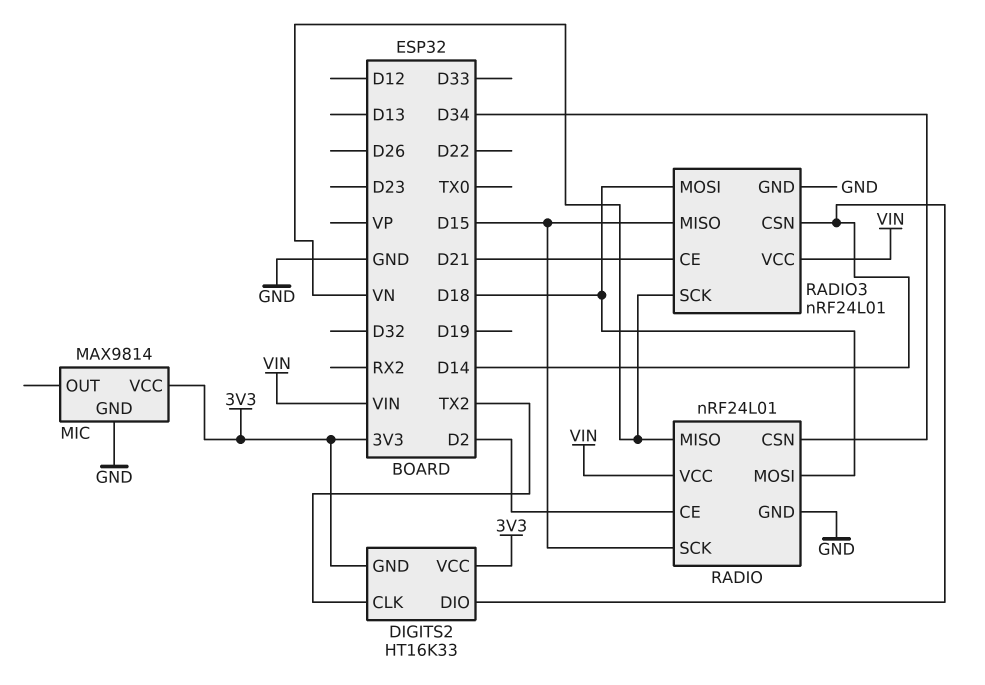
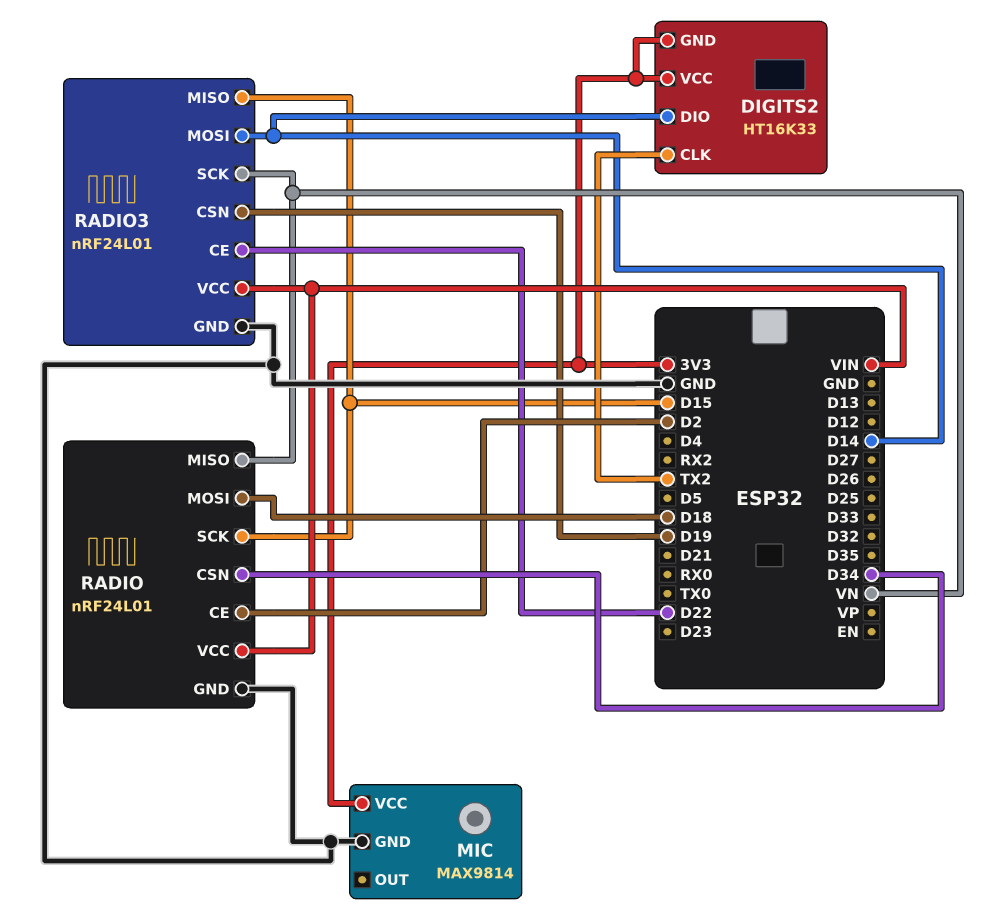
RADIO3 pin CE: D21 -> D22
RADIO3 pin CSN: D14 -> D19
RADIO3 pin MOSI: D18 -> D14

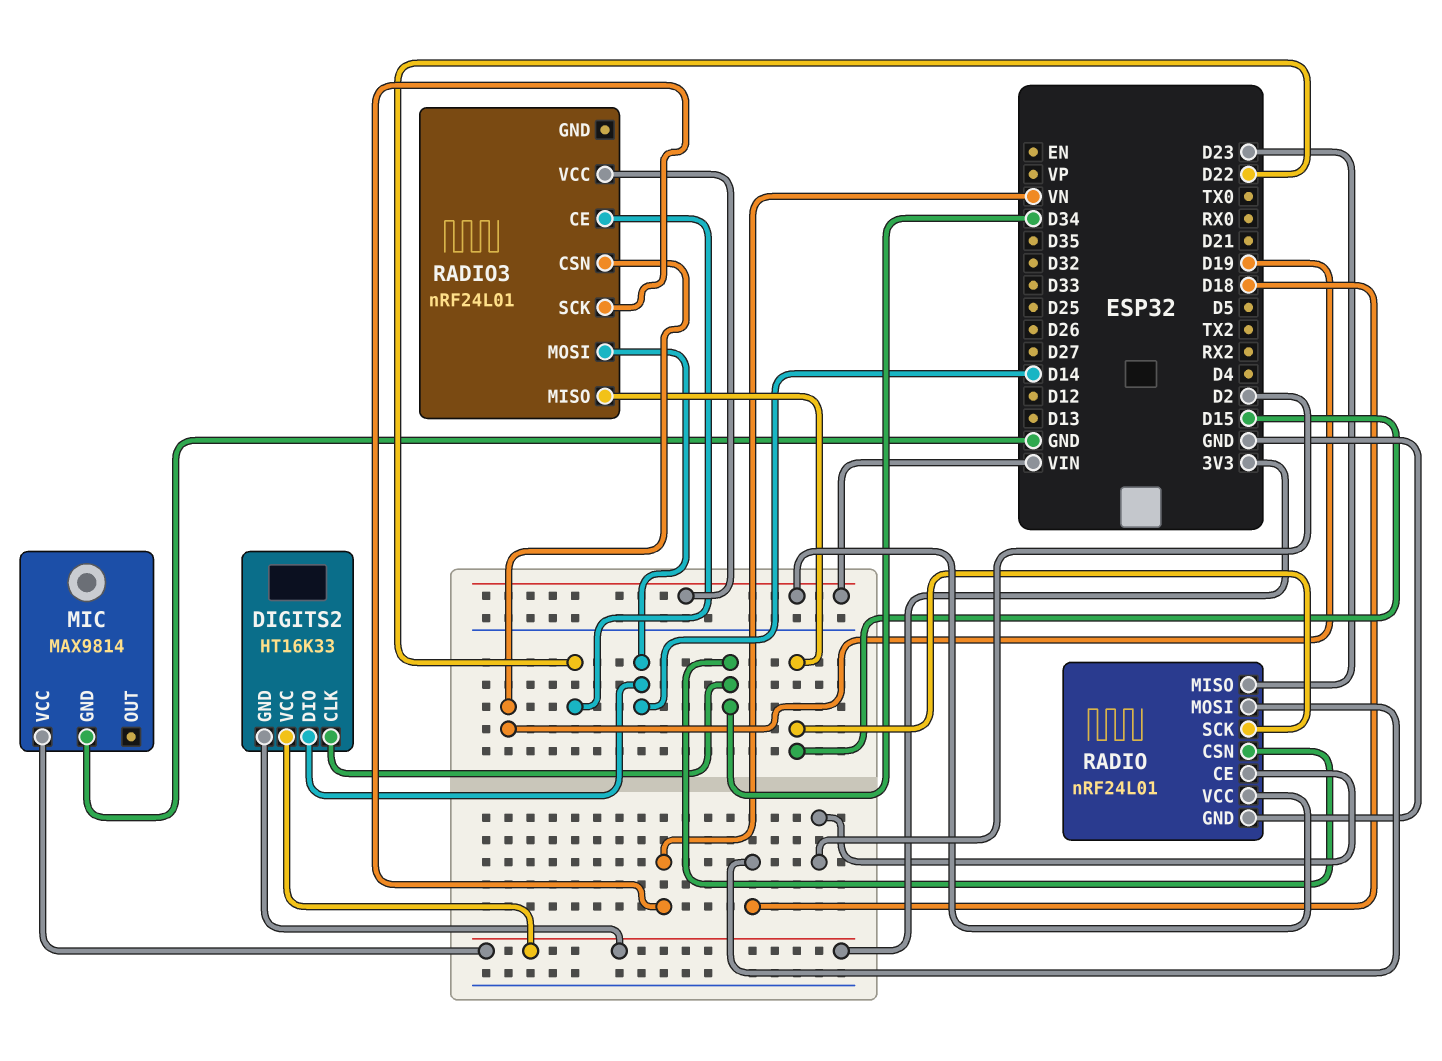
DIGITS2 pin CLK: TX2 -> D34
RADIO pin MISO: VN -> D23
RADIO3 pin GND: GND -> none

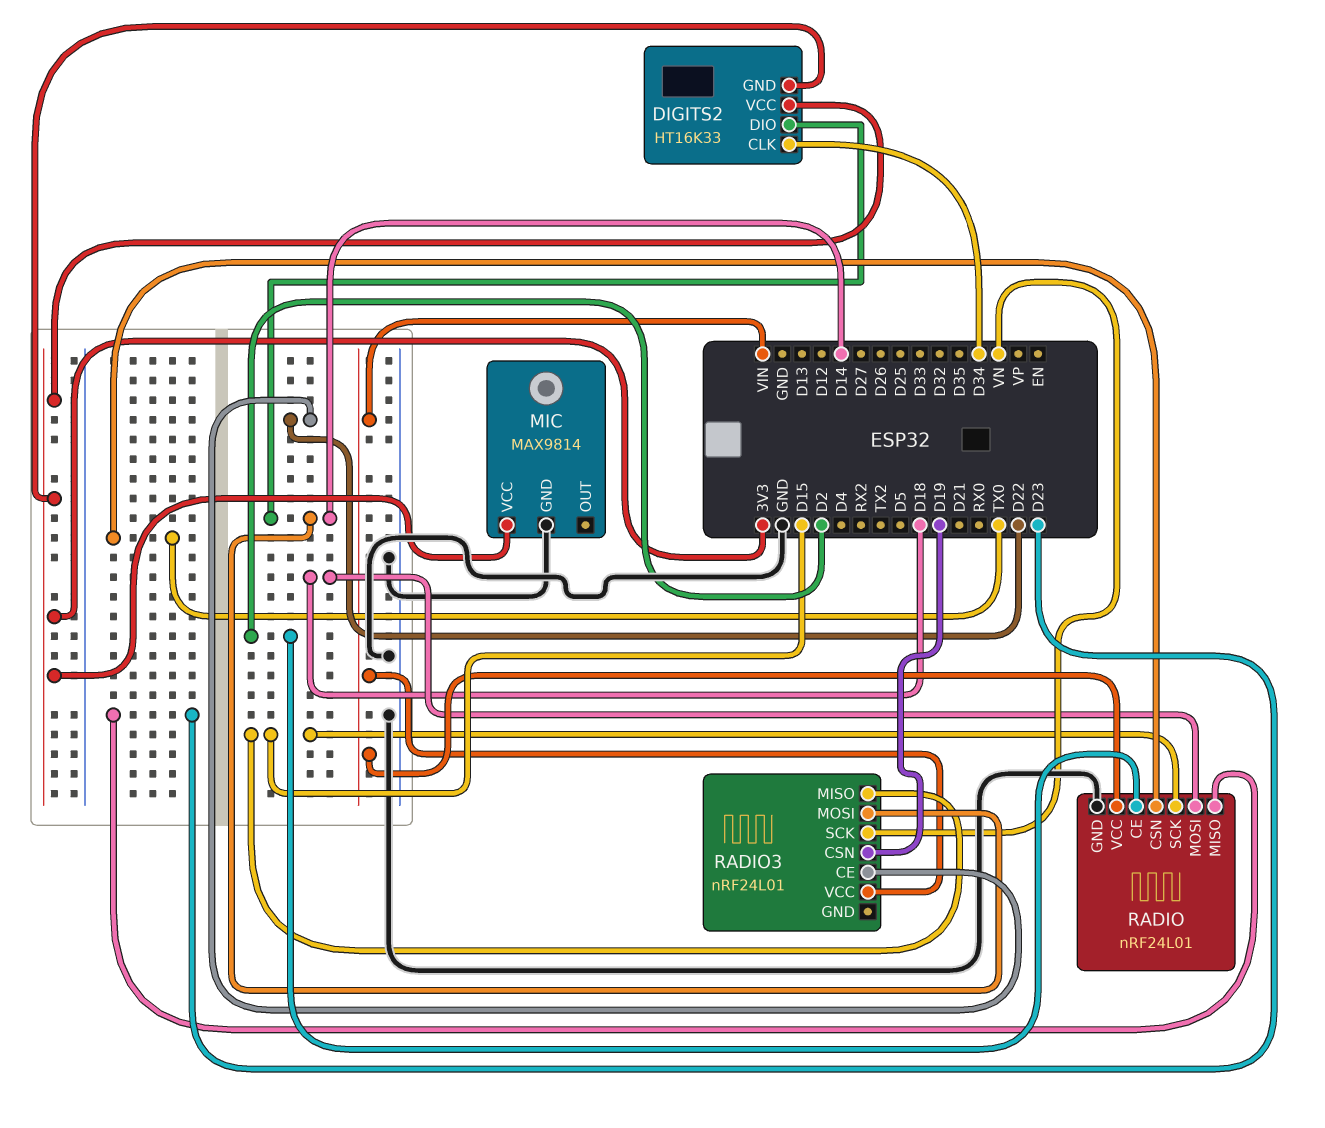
RADIO pin CSN: D34 -> TX0

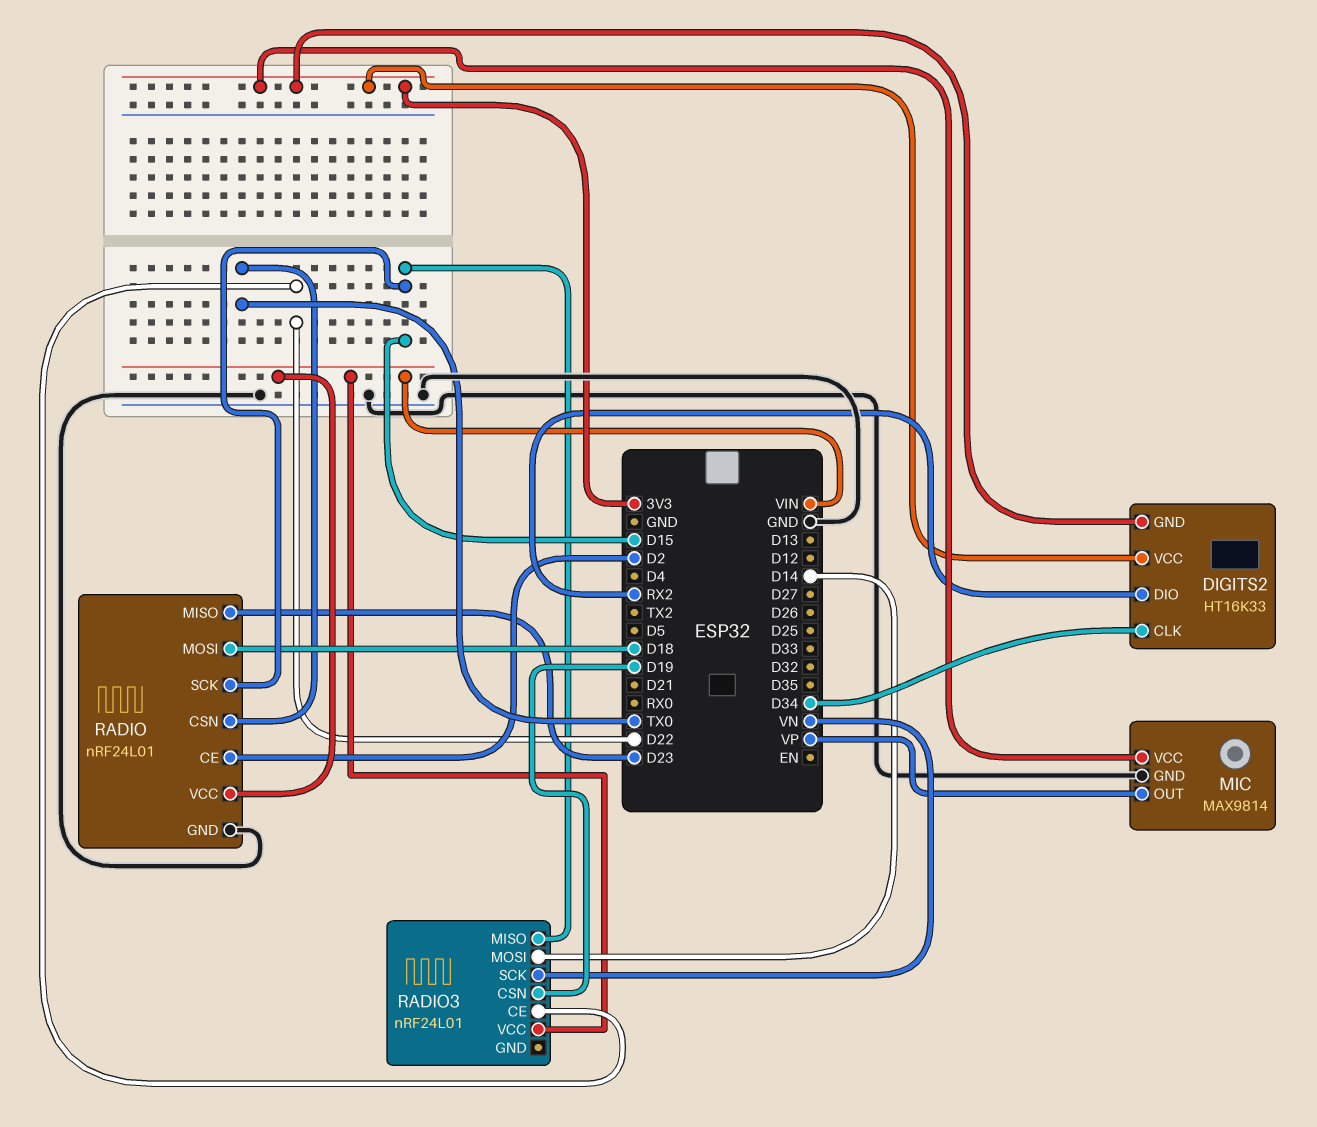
DIGITS2 pin DIO: D14 -> RX2
MIC pin OUT: none -> VP

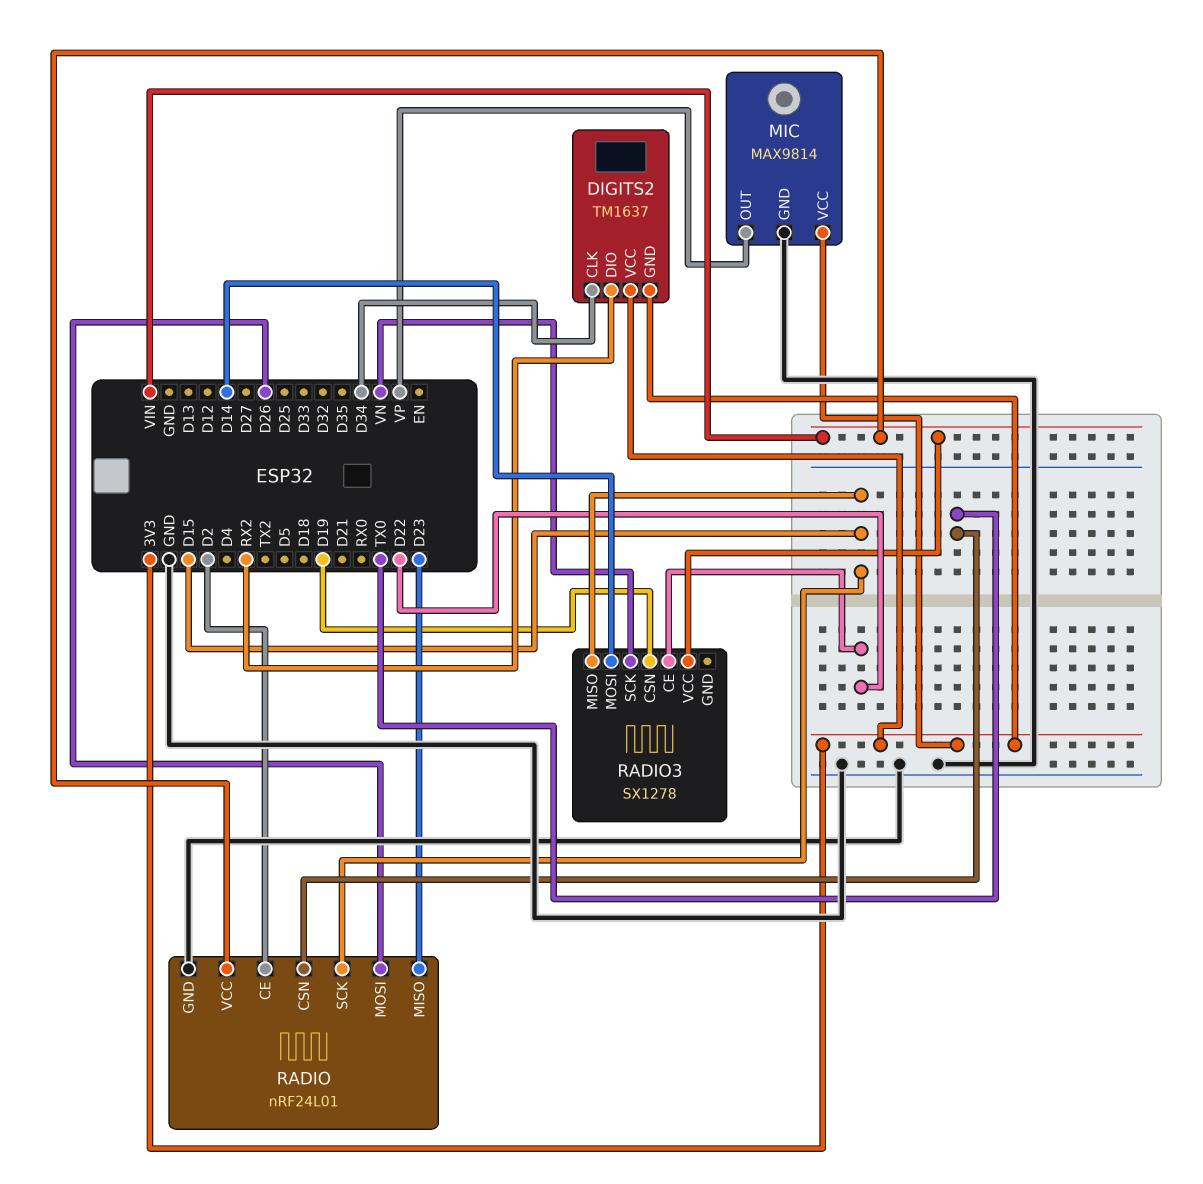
DIGITS2: HT16K33 -> TM1637
RADIO pin MOSI: D18 -> D26
RADIO3: nRF24L01 -> SX1278

